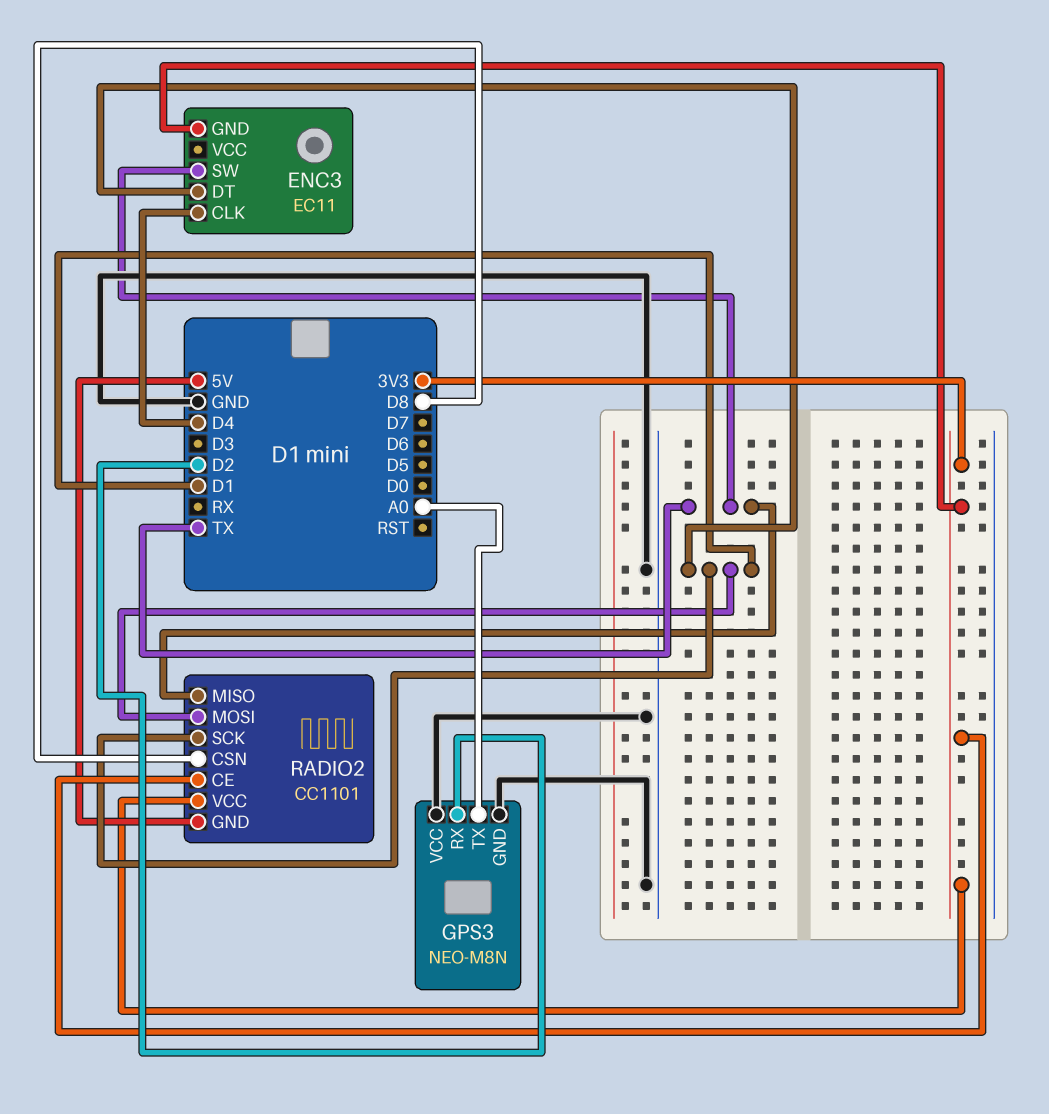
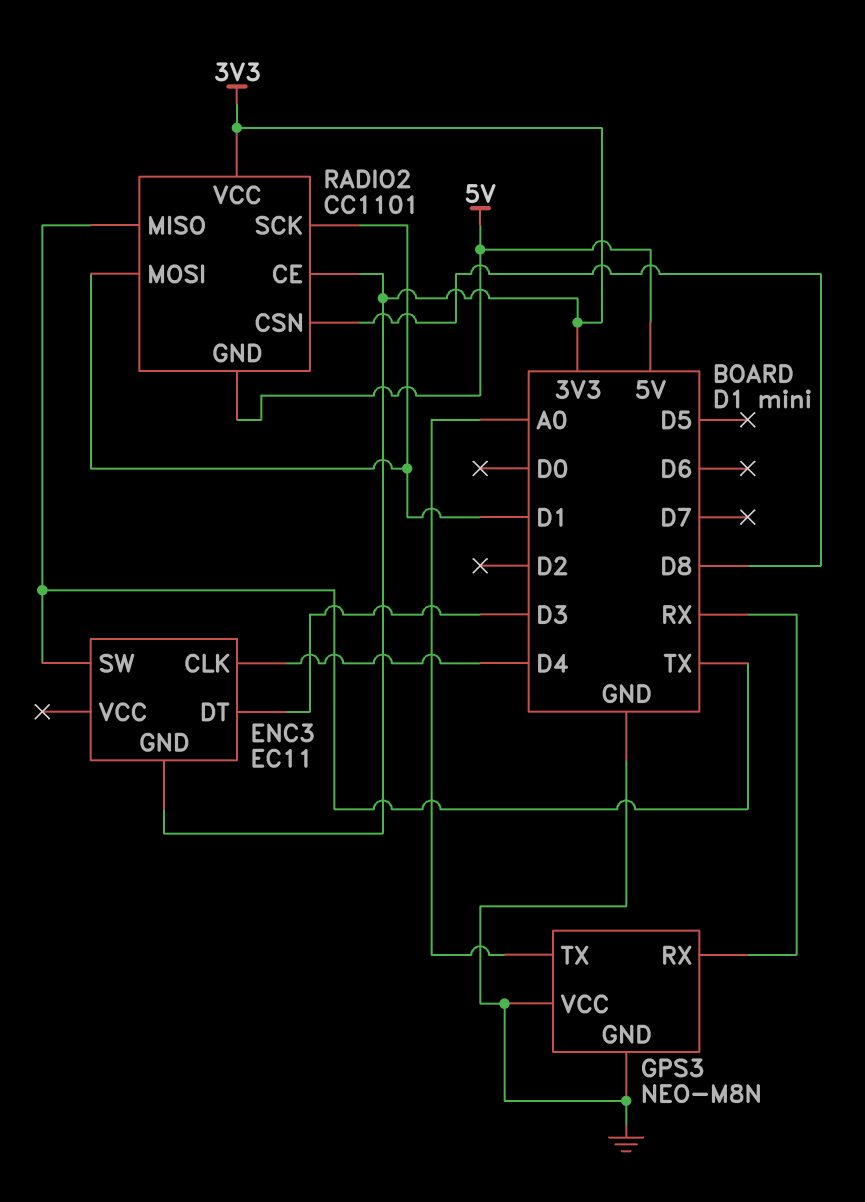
ENC3 pin DT: D1 -> D3
GPS3 pin RX: D2 -> RX

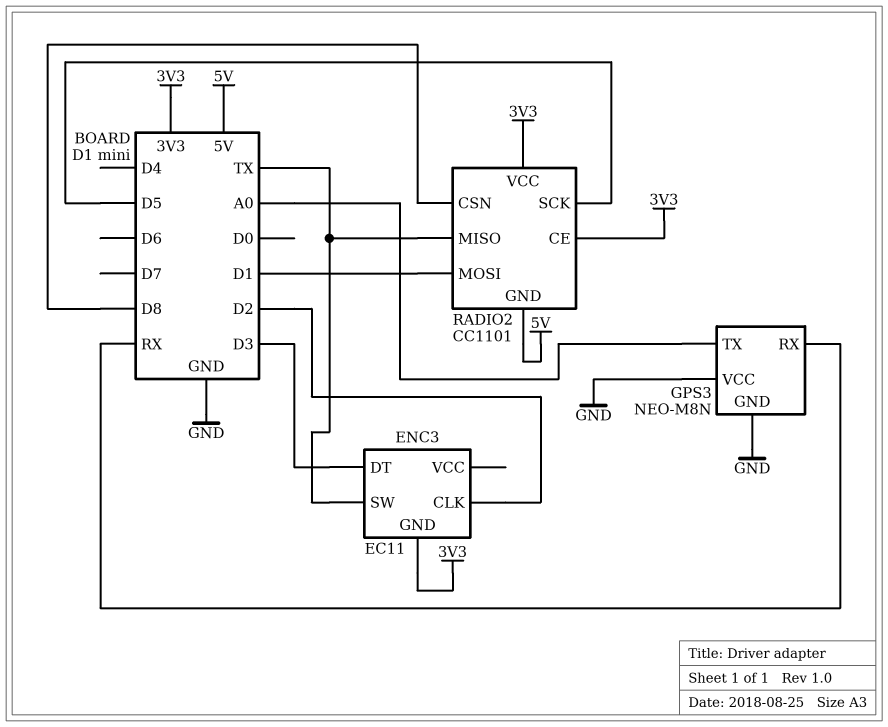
ENC3 pin CLK: D4 -> D2
RADIO2 pin SCK: D1 -> D5

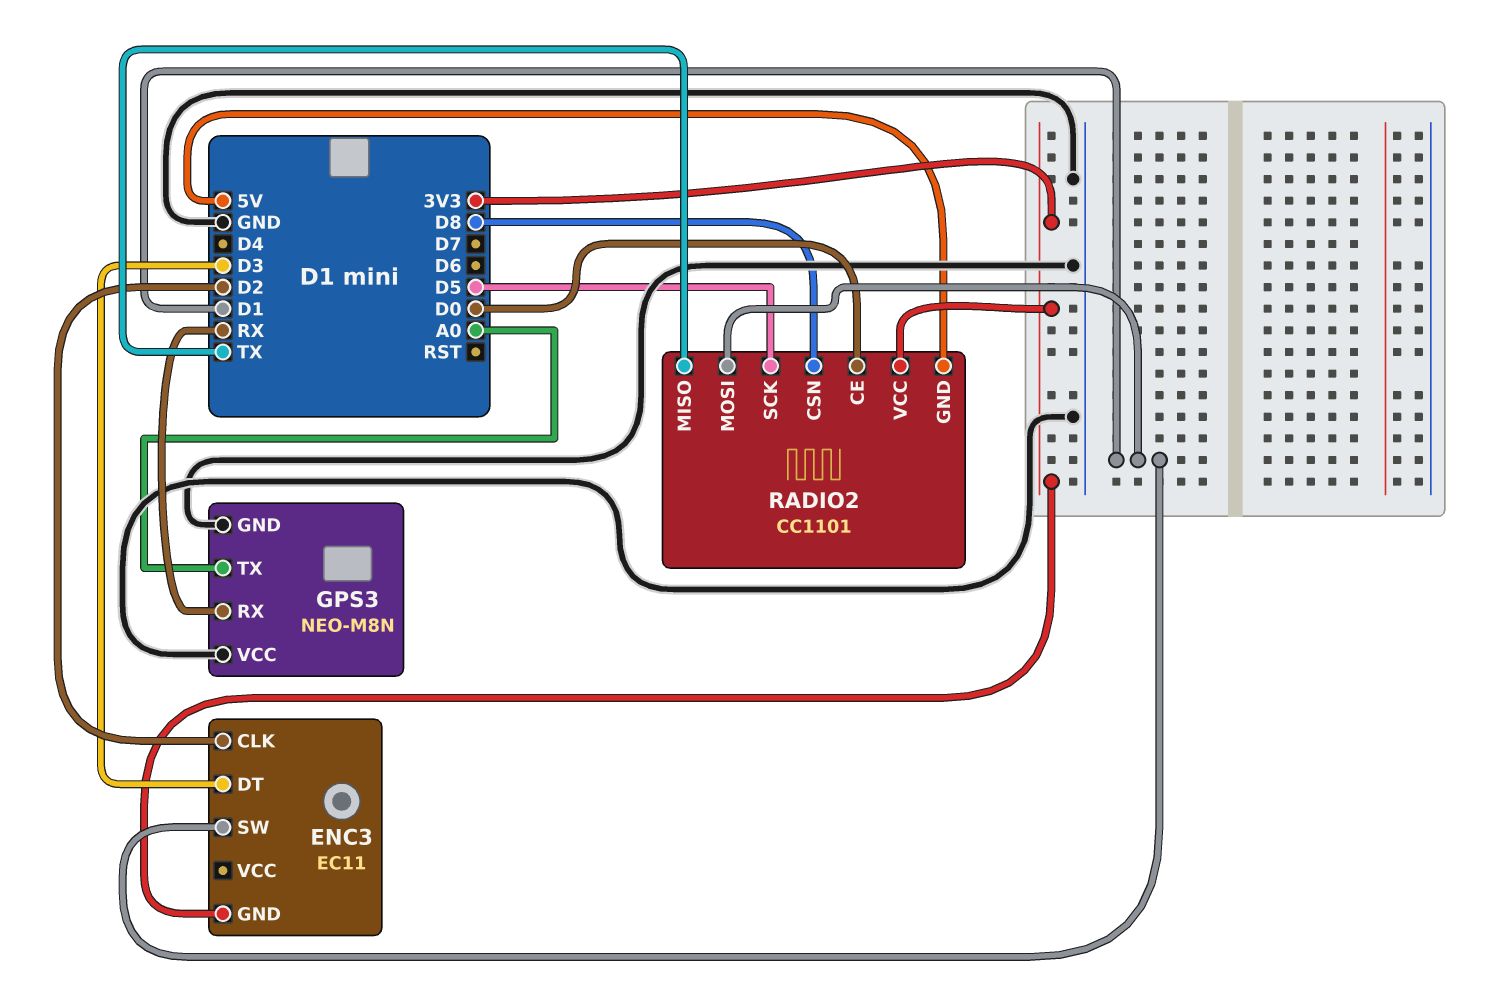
ENC3 pin SW: TX -> D1
RADIO2 pin CE: 3V3 -> D0

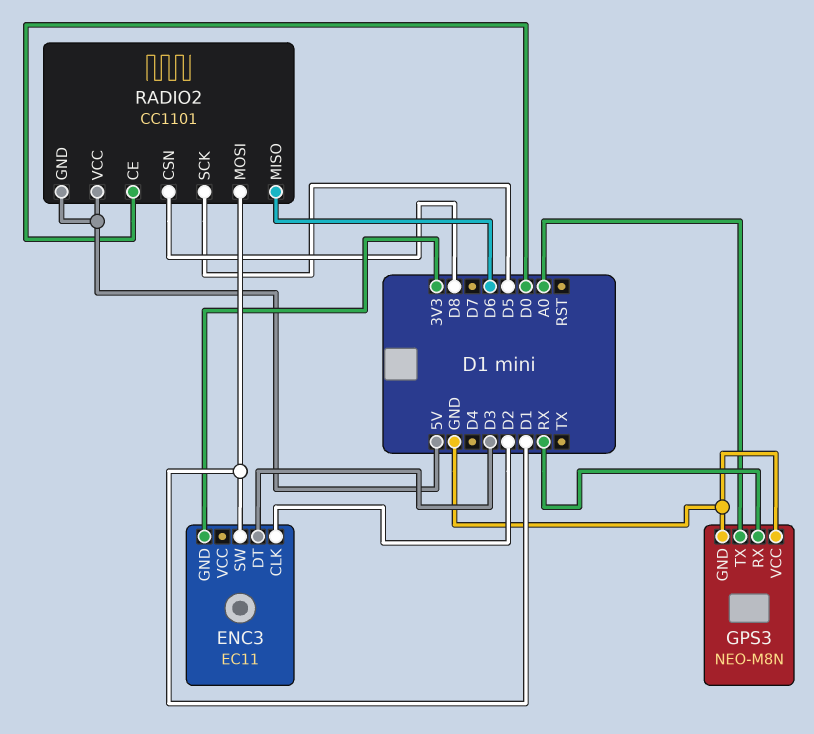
RADIO2 pin MISO: TX -> D6
RADIO2 pin VCC: 3V3 -> 5V

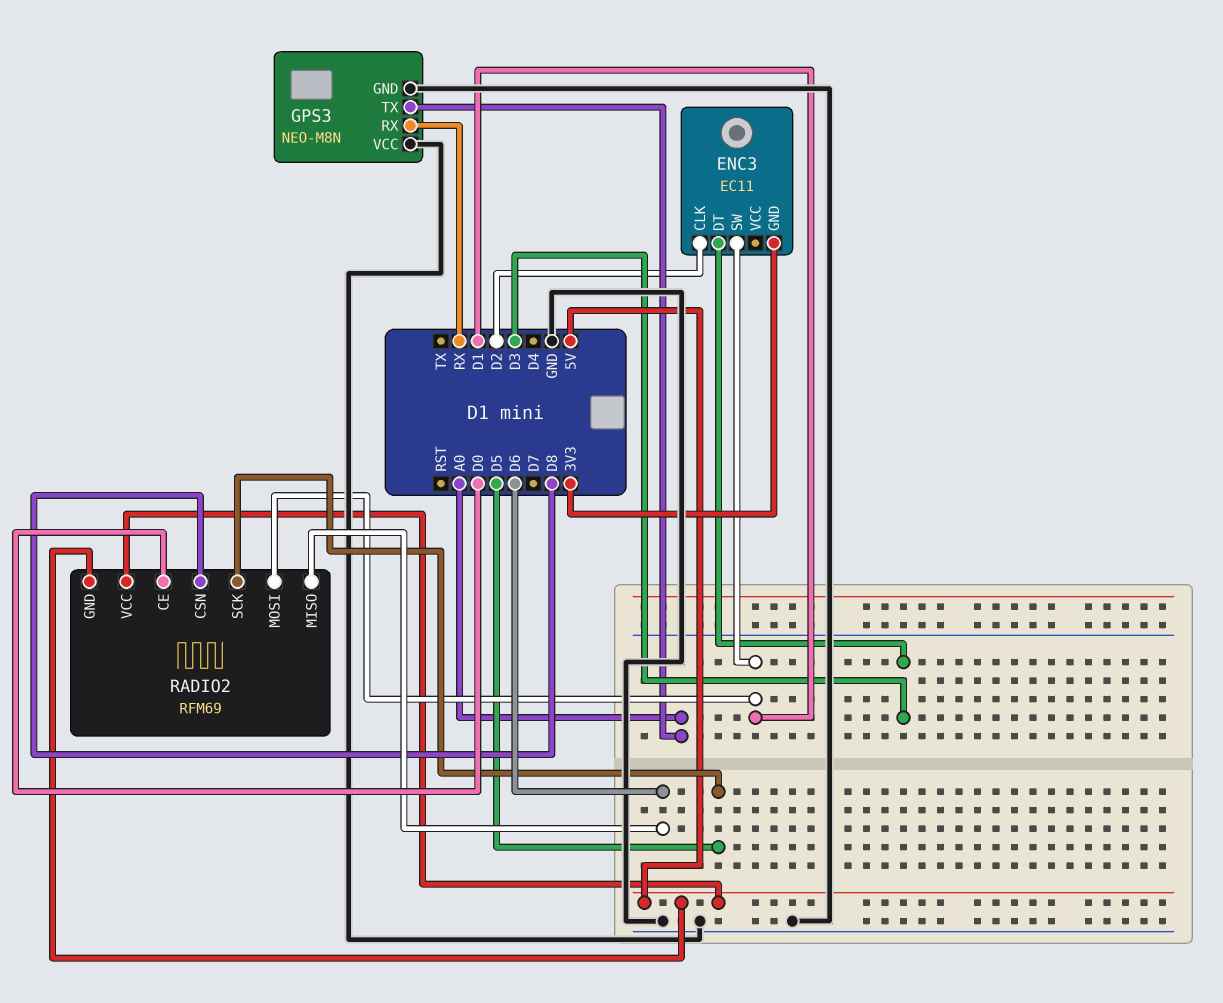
RADIO2: CC1101 -> RFM69

